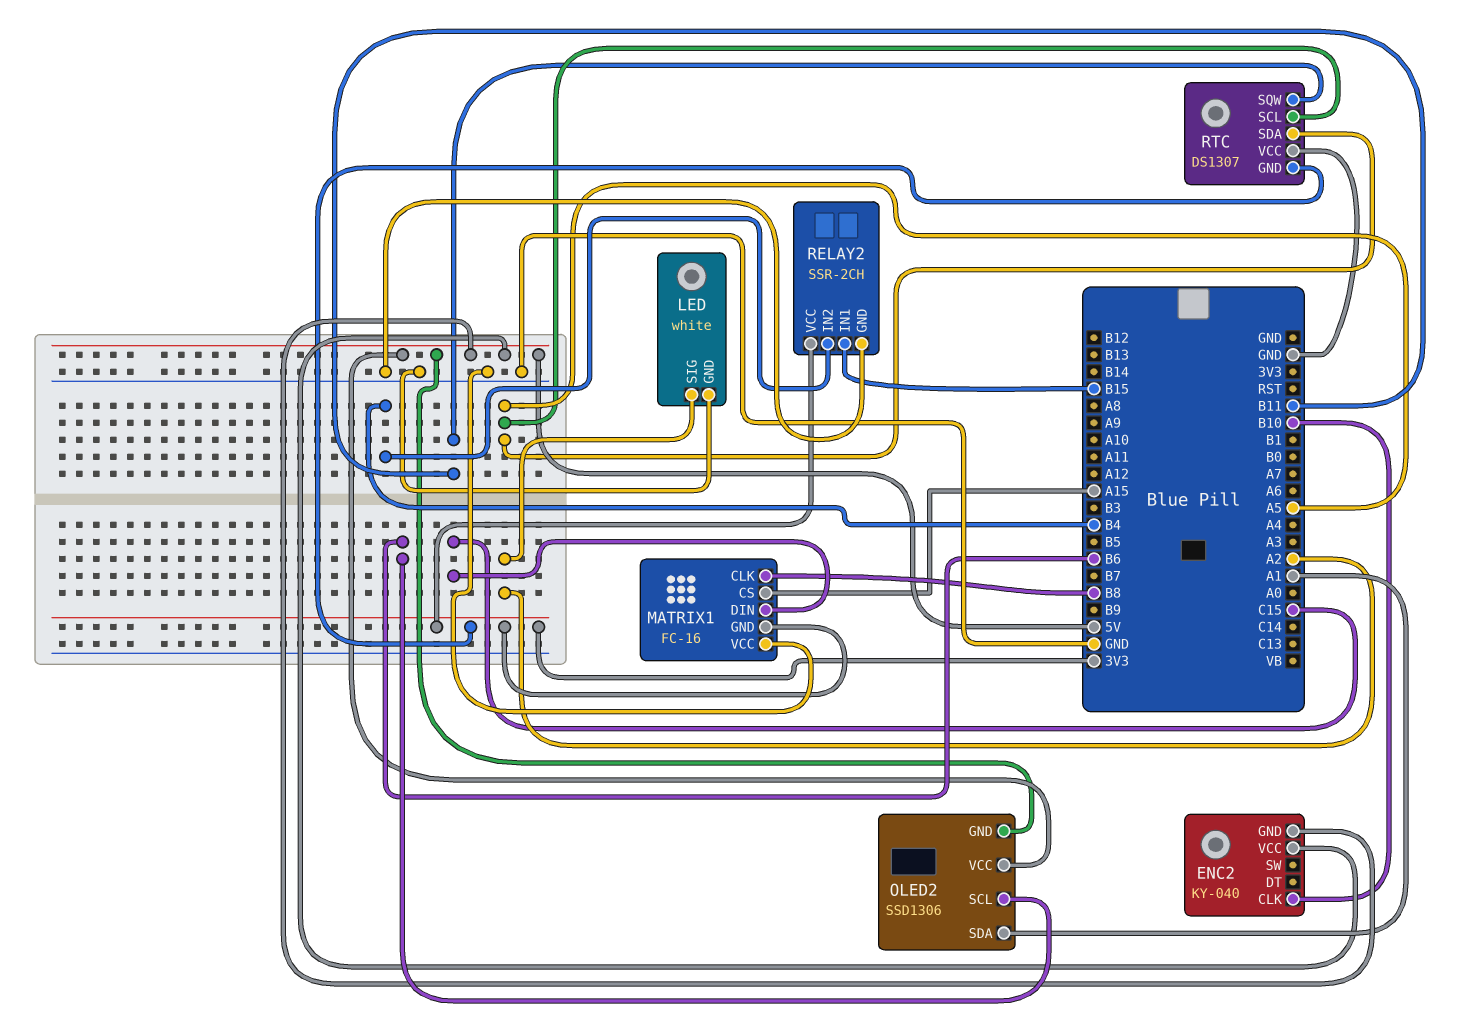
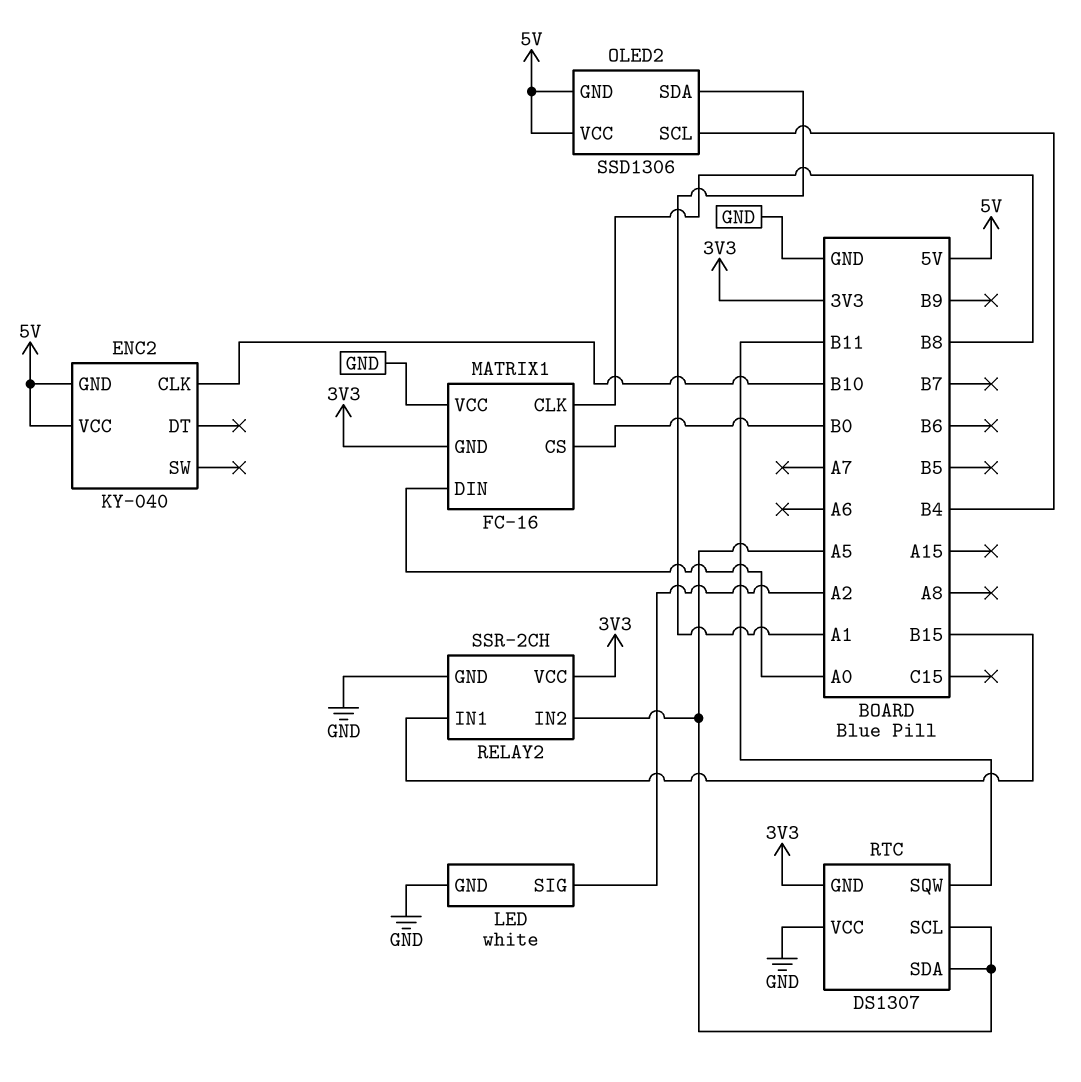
MATRIX1 pin CS: A15 -> B0
MATRIX1 pin DIN: C15 -> A0
OLED2 pin SCL: B6 -> B4
RELAY2 pin IN2: B4 -> A5

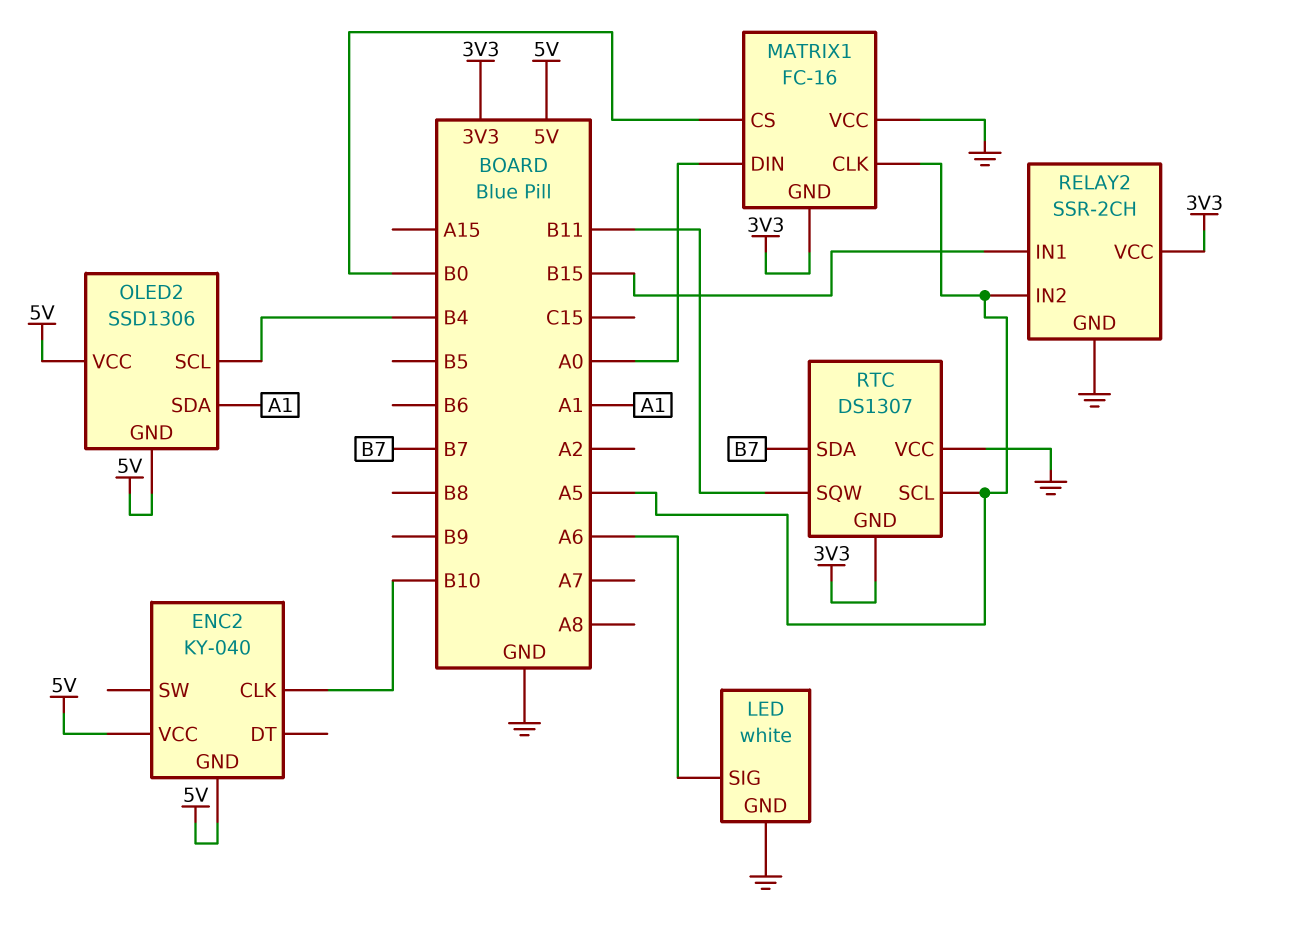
LED pin SIG: A2 -> A6
MATRIX1 pin CLK: B8 -> A5
RTC pin SDA: A5 -> B7

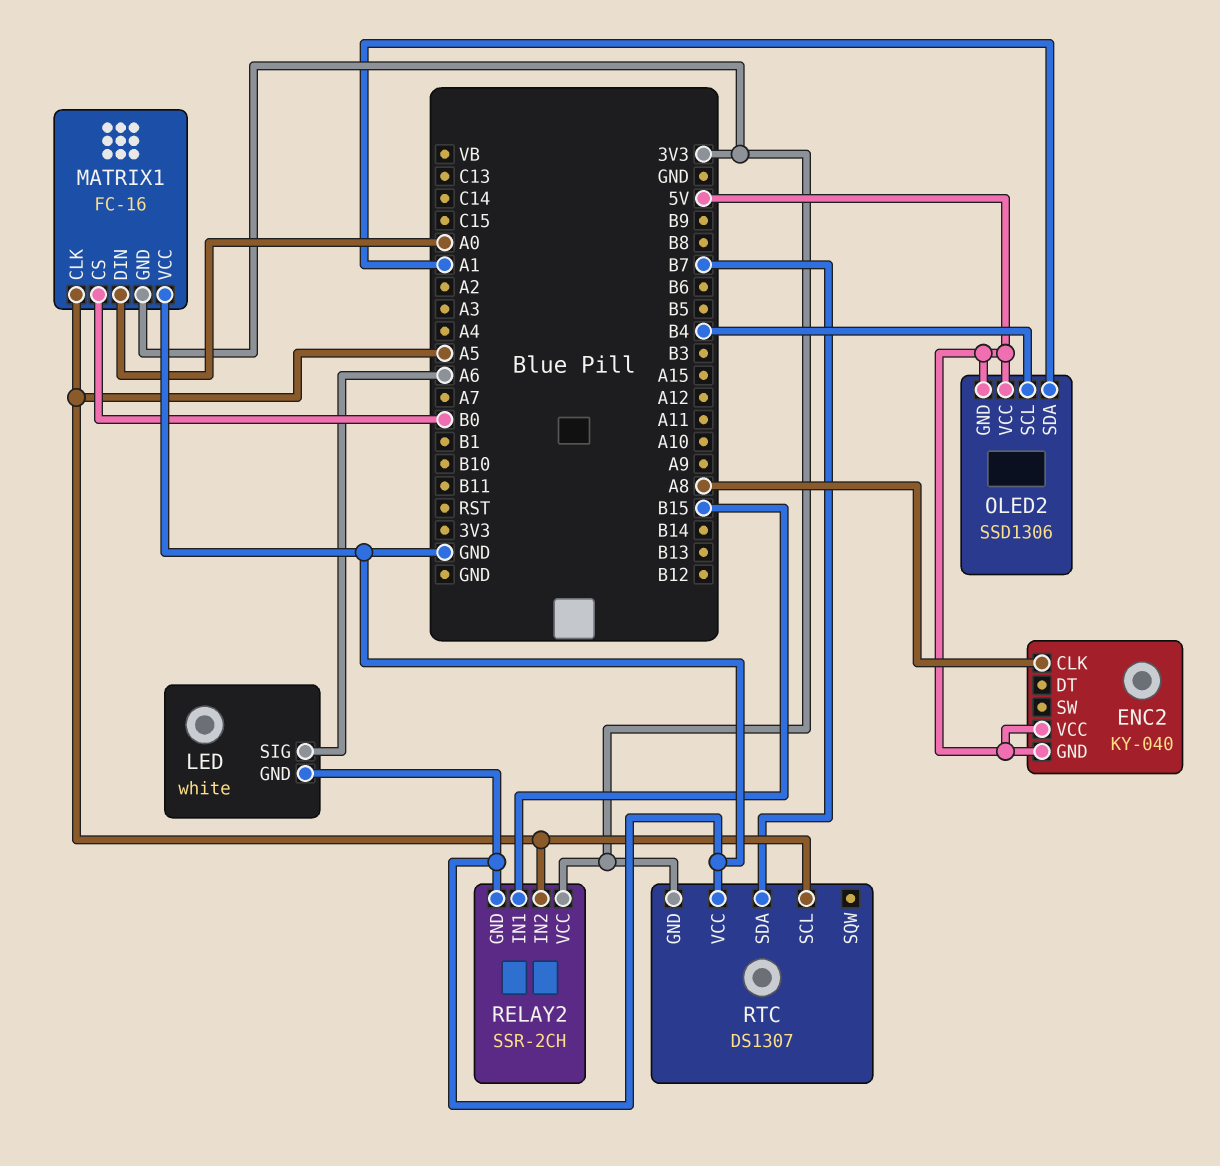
ENC2 pin CLK: B10 -> A8
RTC pin SQW: B11 -> none

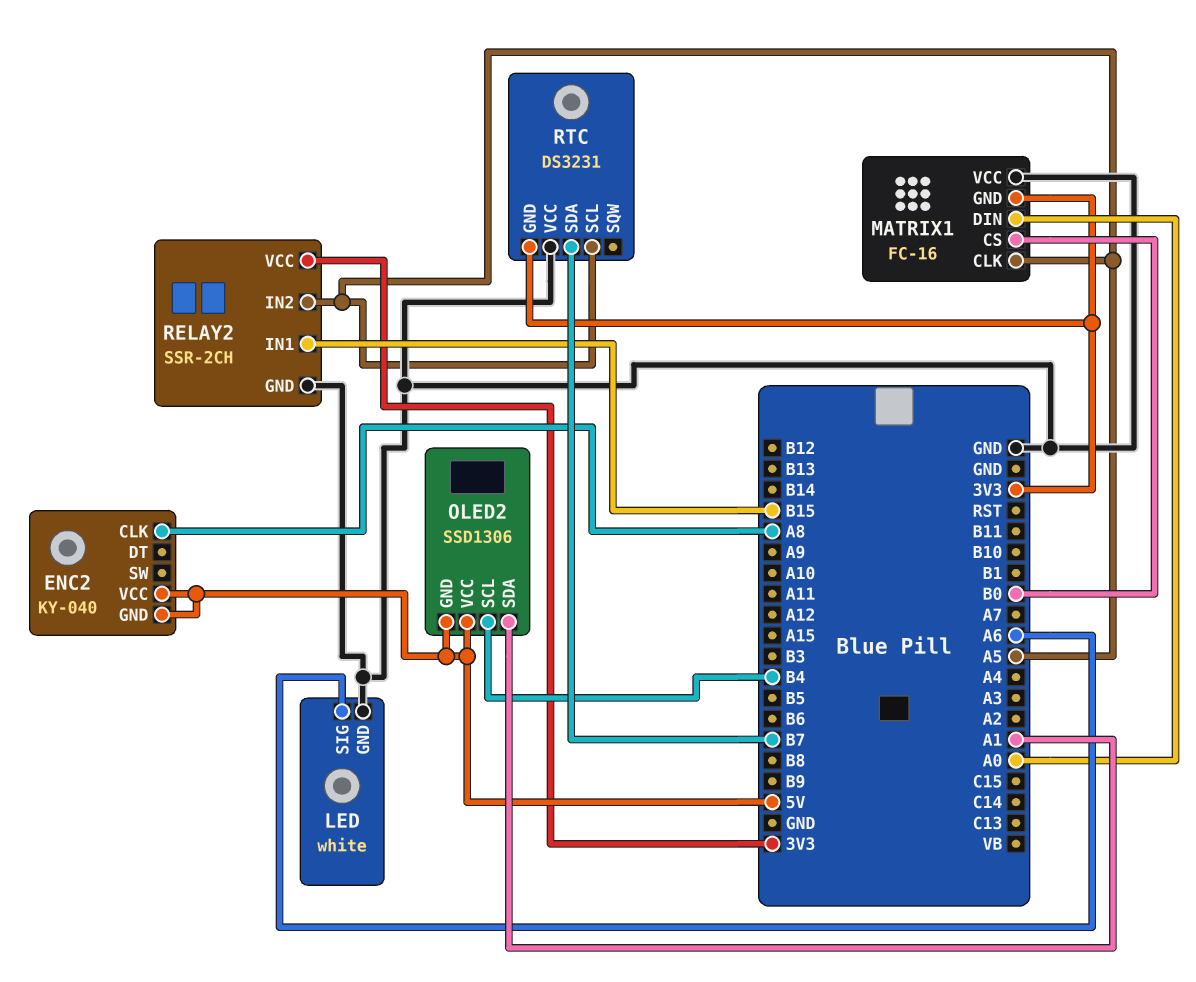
RTC: DS1307 -> DS3231

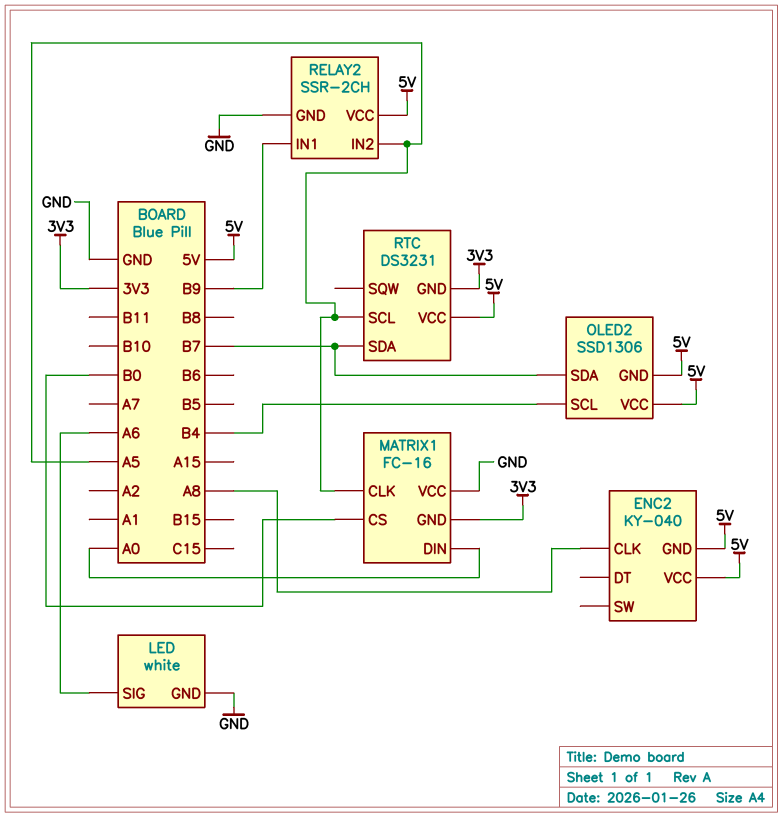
OLED2 pin SDA: A1 -> B7
RELAY2 pin IN1: B15 -> B9
RELAY2 pin VCC: 3V3 -> 5V
RTC pin VCC: GND -> 5V

